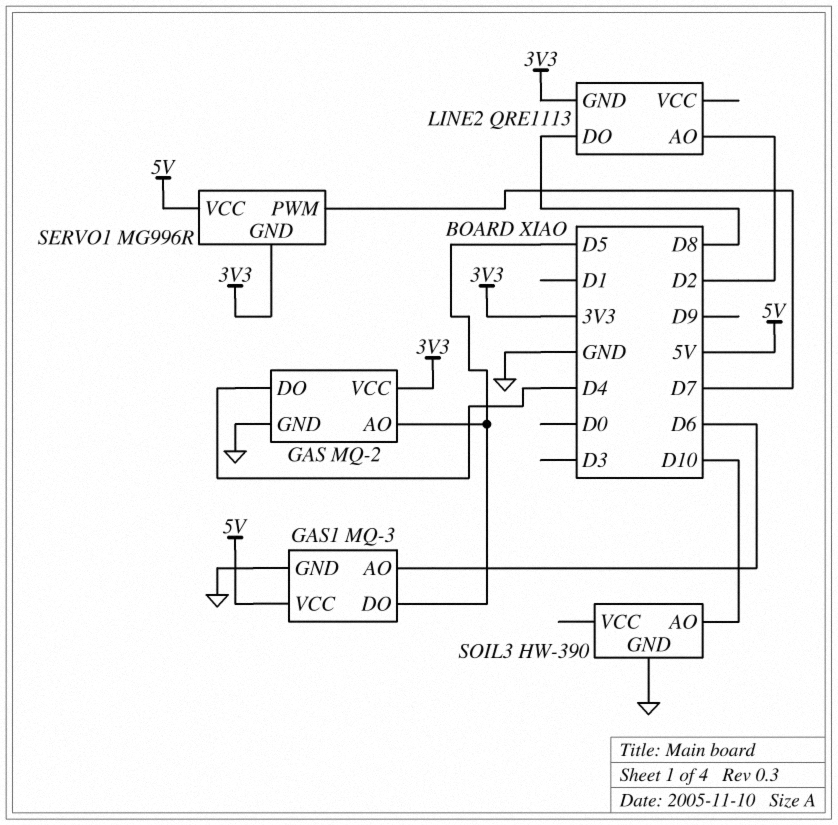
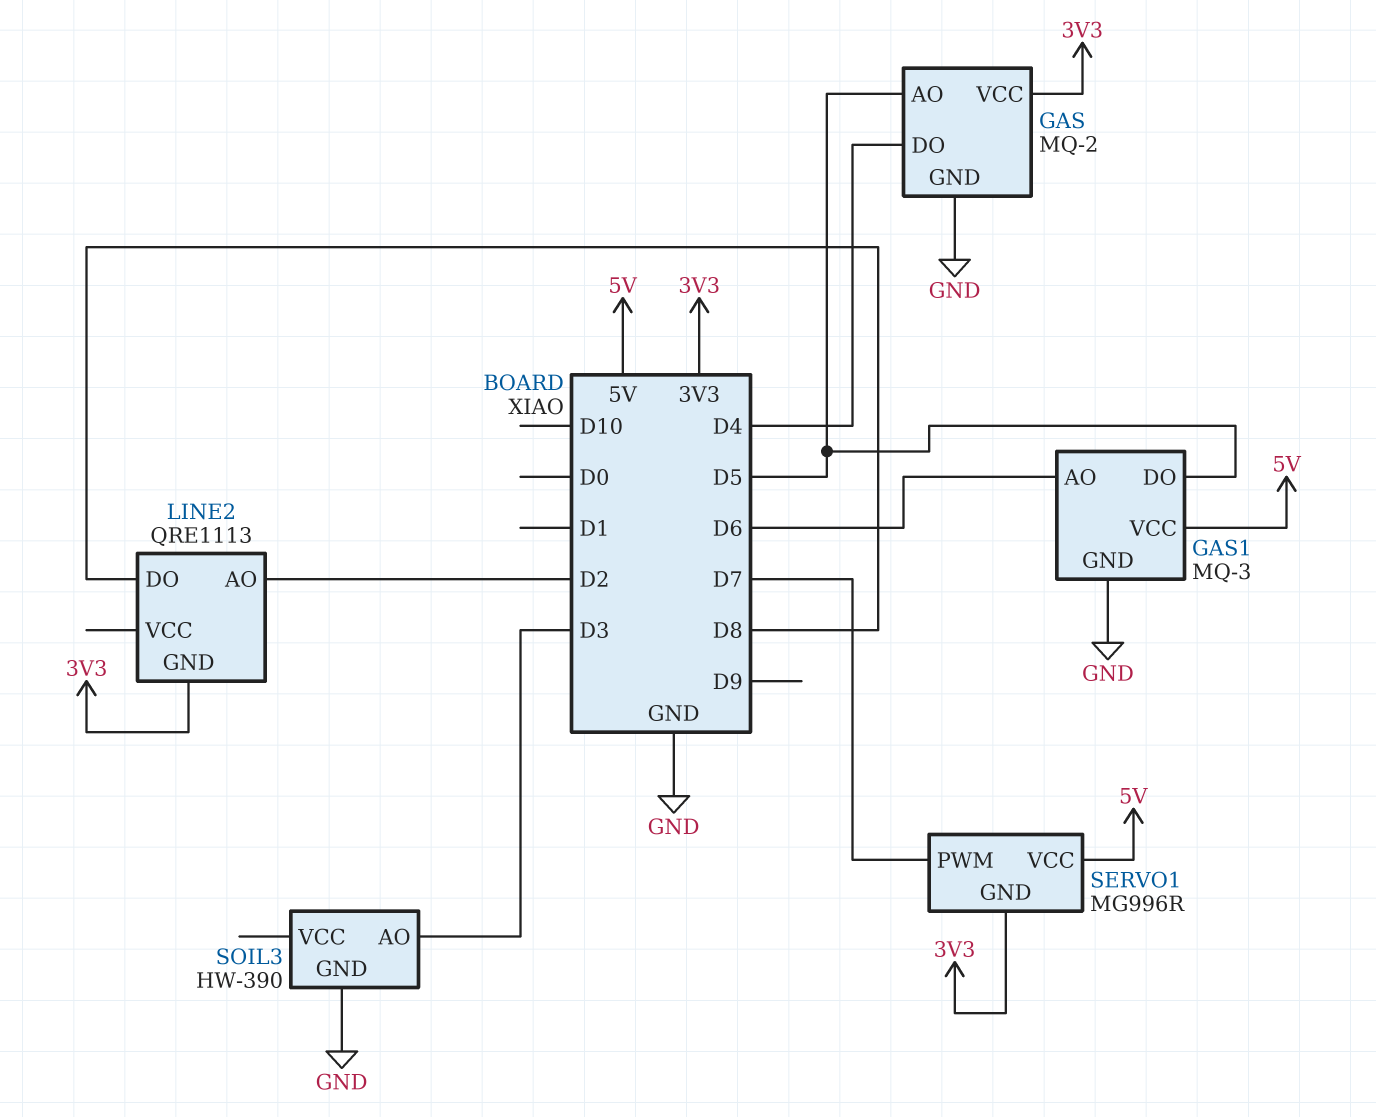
SOIL3 pin AO: D10 -> D3

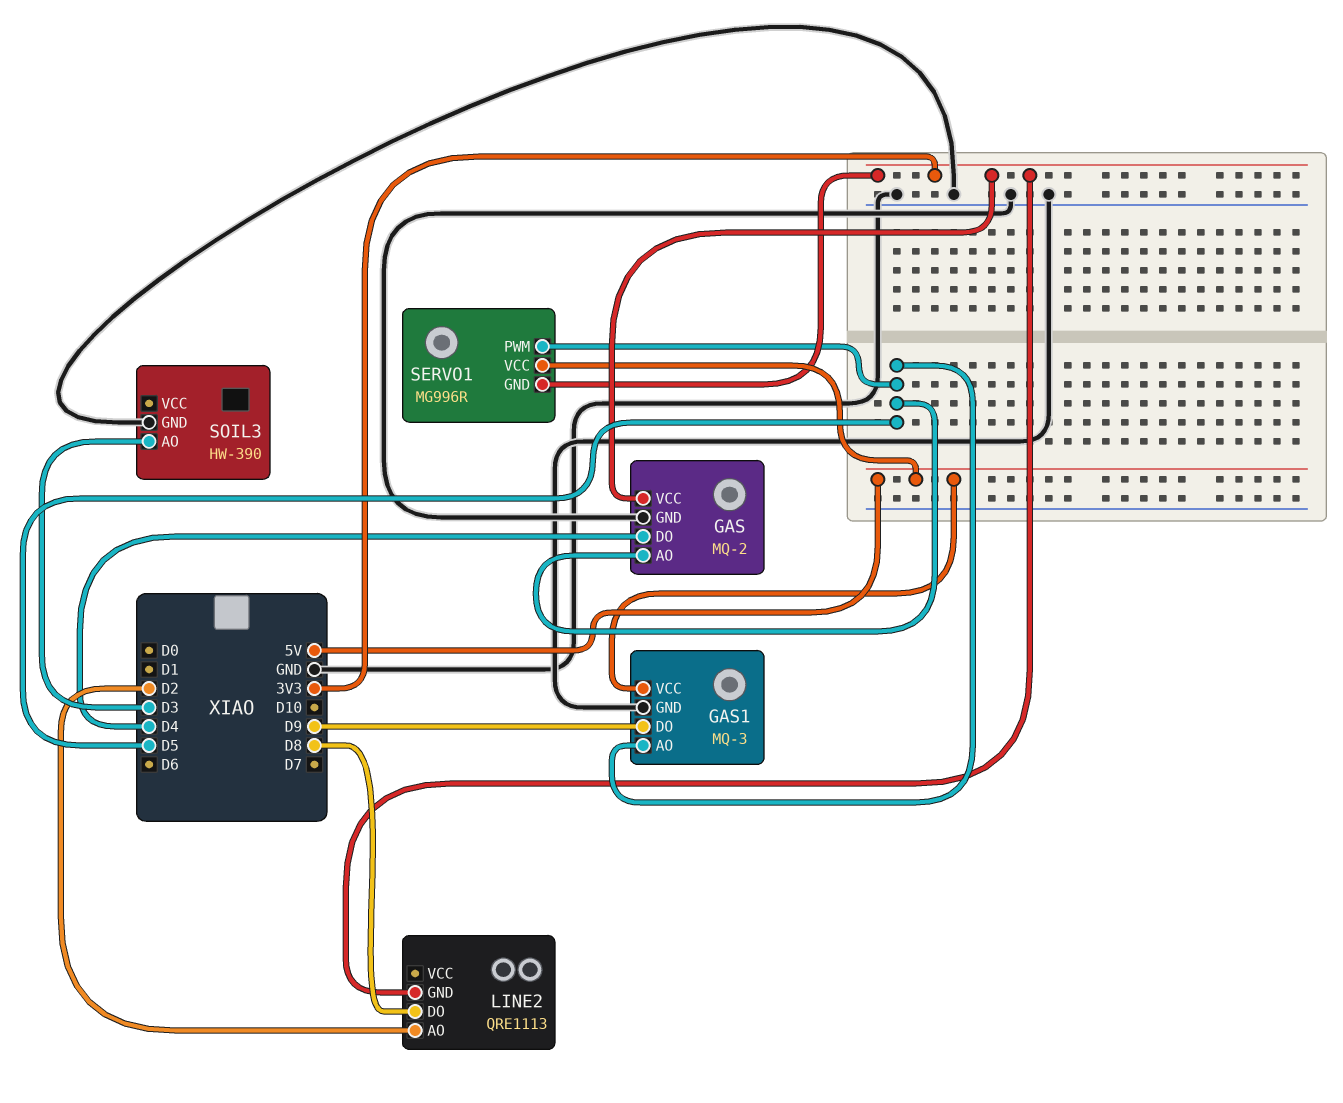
GAS1 pin AO: D6 -> D5
GAS1 pin DO: D5 -> D9
SERVO1 pin PWM: D7 -> D5

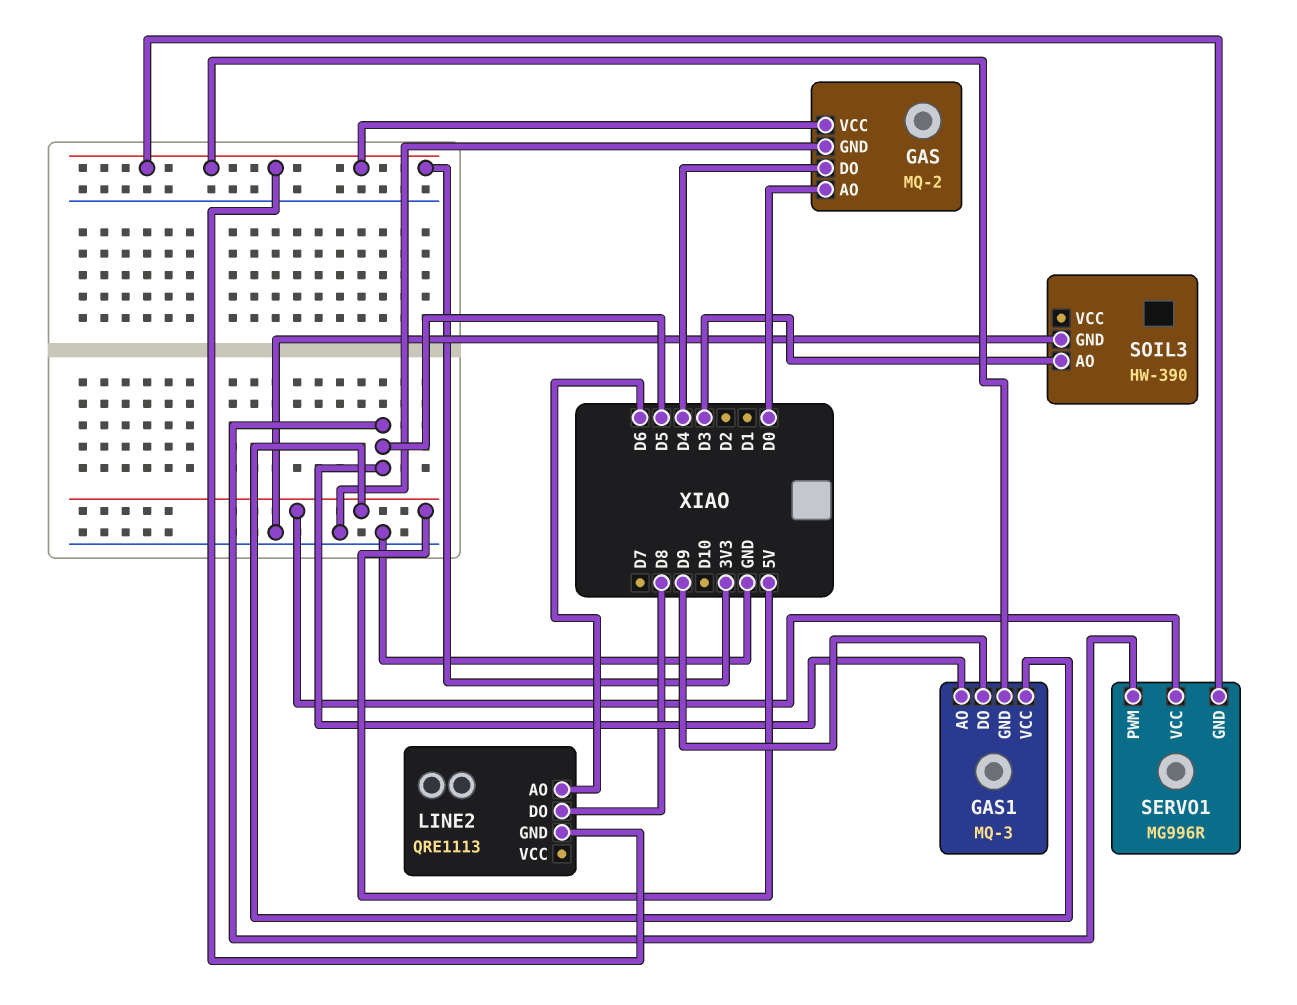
GAS pin AO: D5 -> D0
GAS1 pin GND: GND -> 3V3
LINE2 pin AO: D2 -> D6

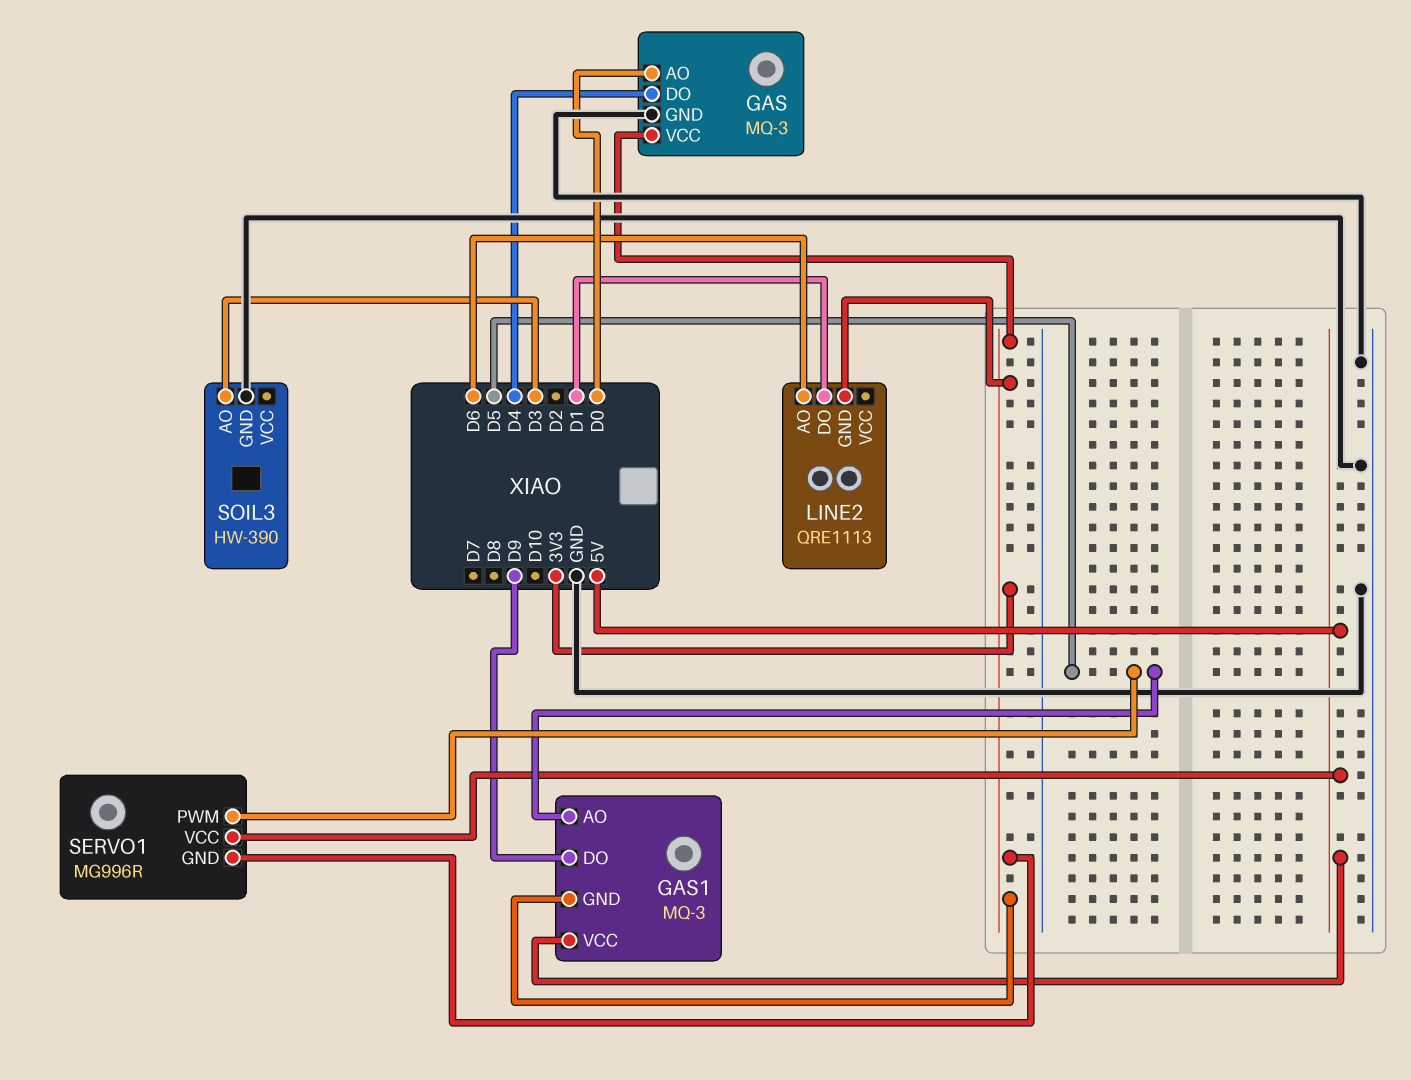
GAS: MQ-2 -> MQ-3
LINE2 pin DO: D8 -> D1

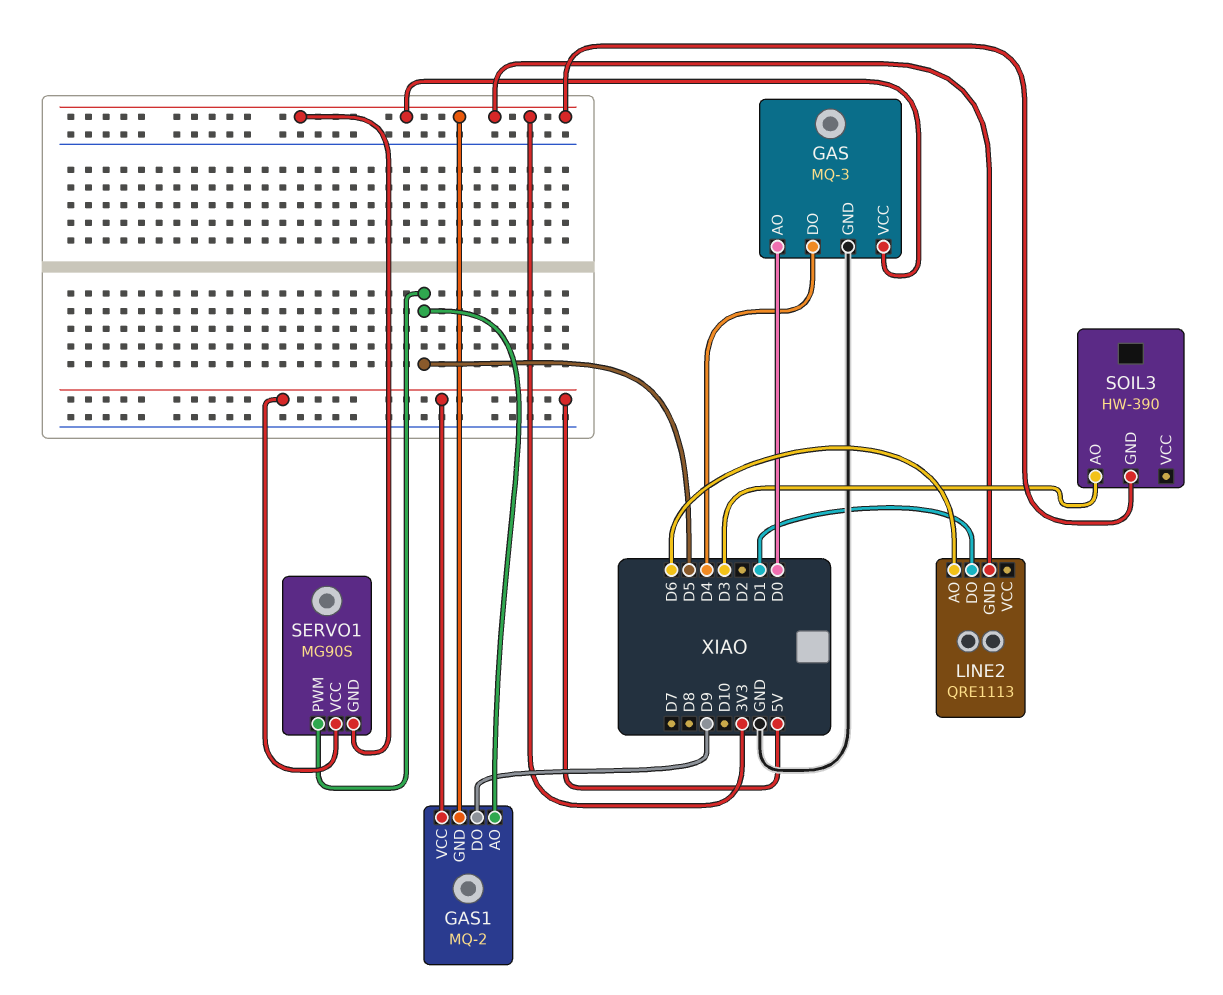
GAS1: MQ-3 -> MQ-2
SERVO1: MG996R -> MG90S
SOIL3 pin GND: GND -> 3V3

